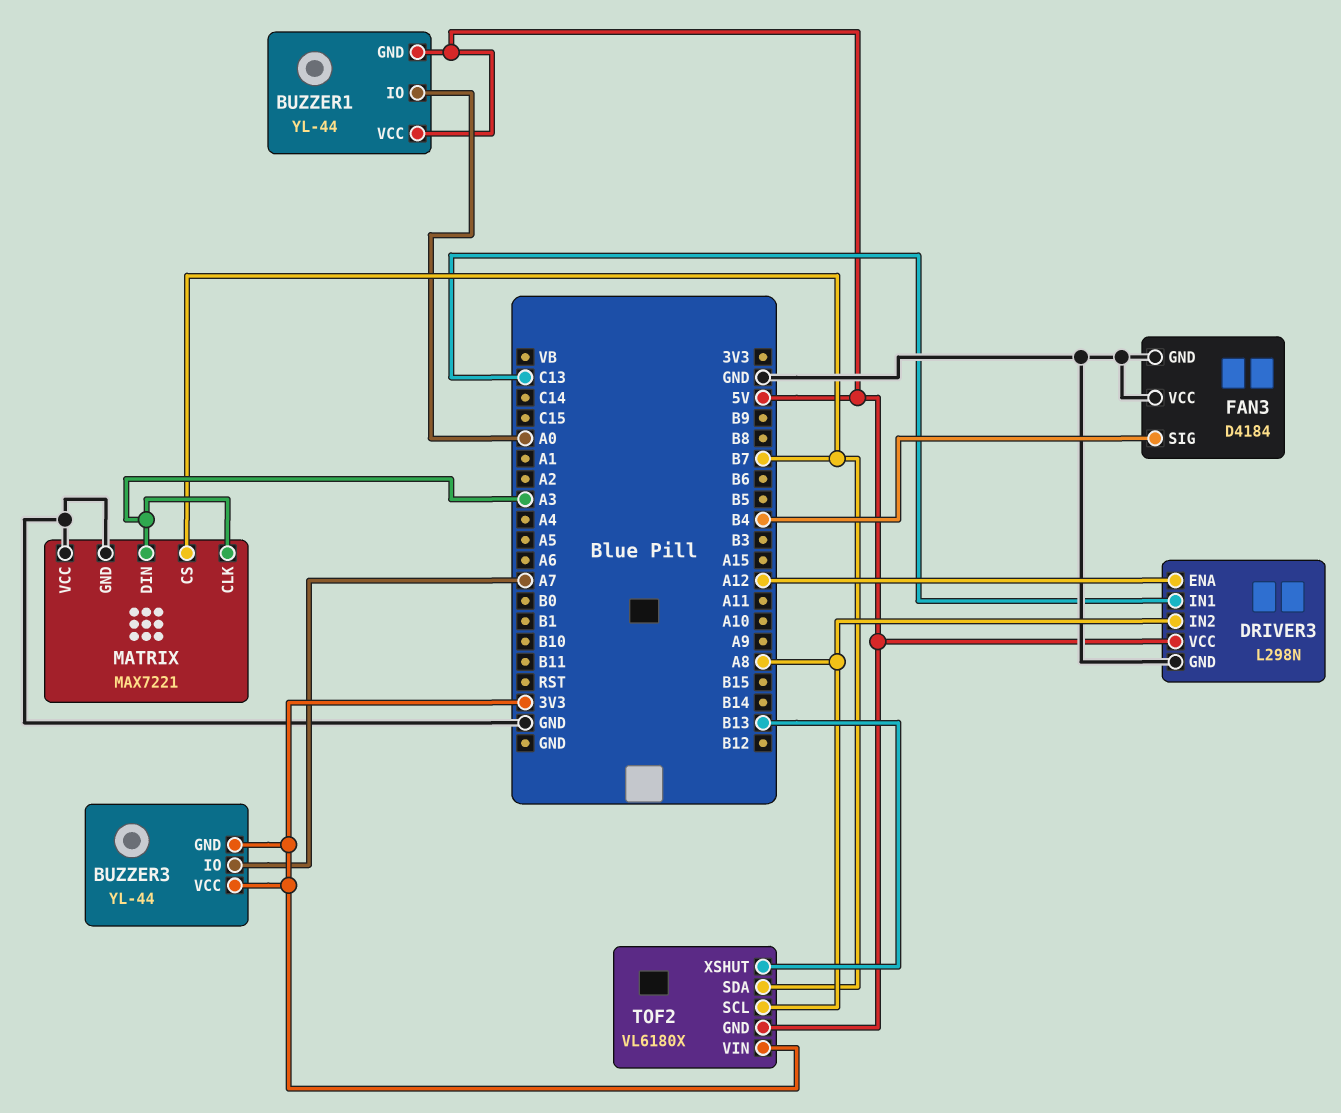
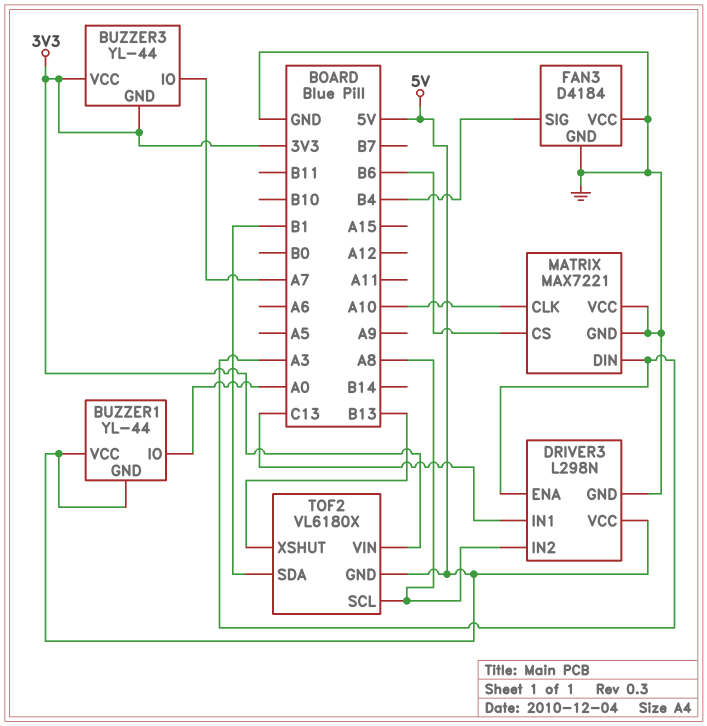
DRIVER3 pin ENA: A12 -> A3
MATRIX pin CLK: A3 -> A10
MATRIX pin CS: B7 -> B6
TOF2 pin SDA: B7 -> B1

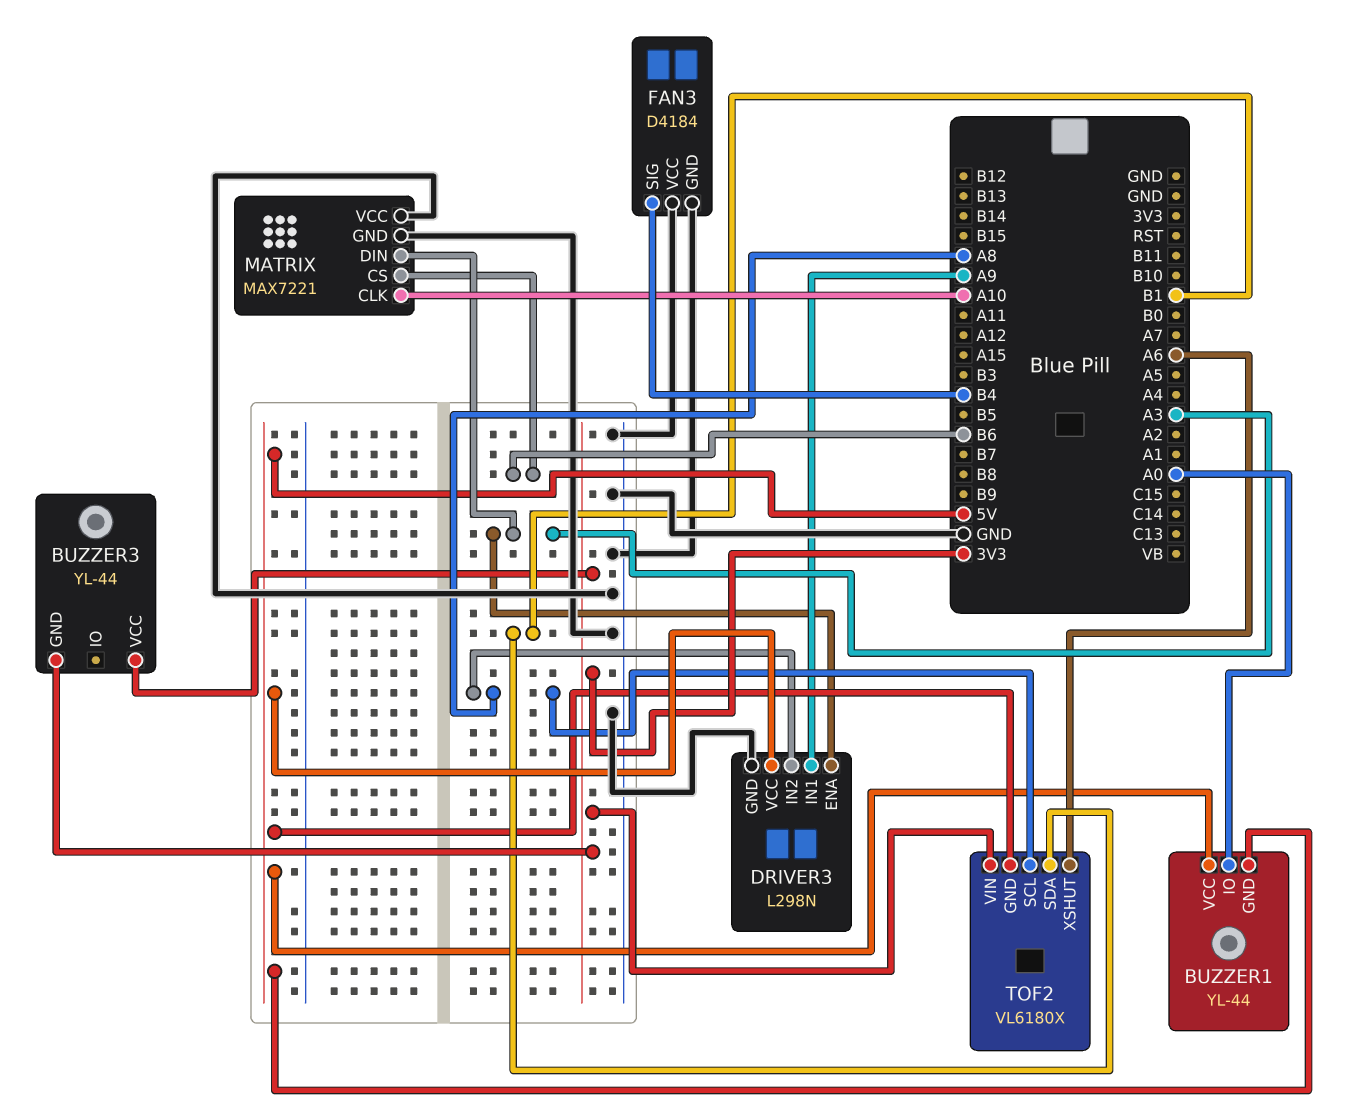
BUZZER3 pin IO: A7 -> none
DRIVER3 pin IN1: C13 -> A9
TOF2 pin XSHUT: B13 -> A6

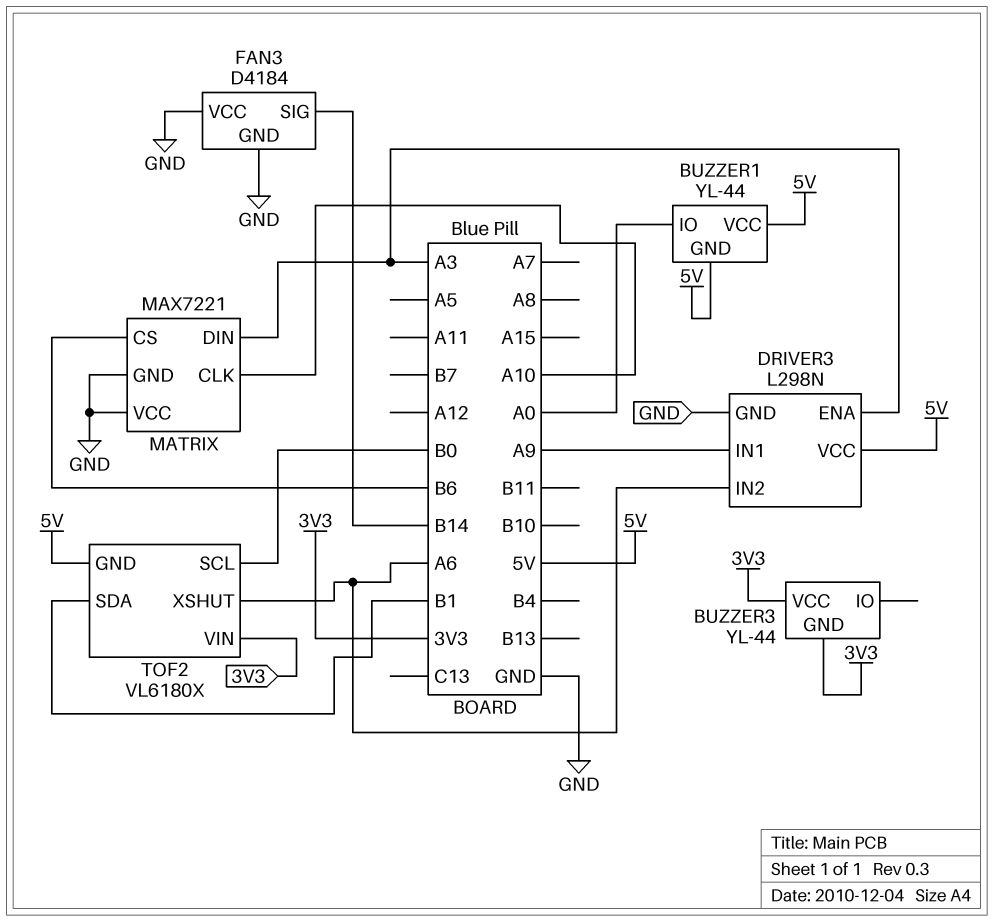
DRIVER3 pin IN2: A8 -> A6
FAN3 pin SIG: B4 -> B14
TOF2 pin SCL: A8 -> B0

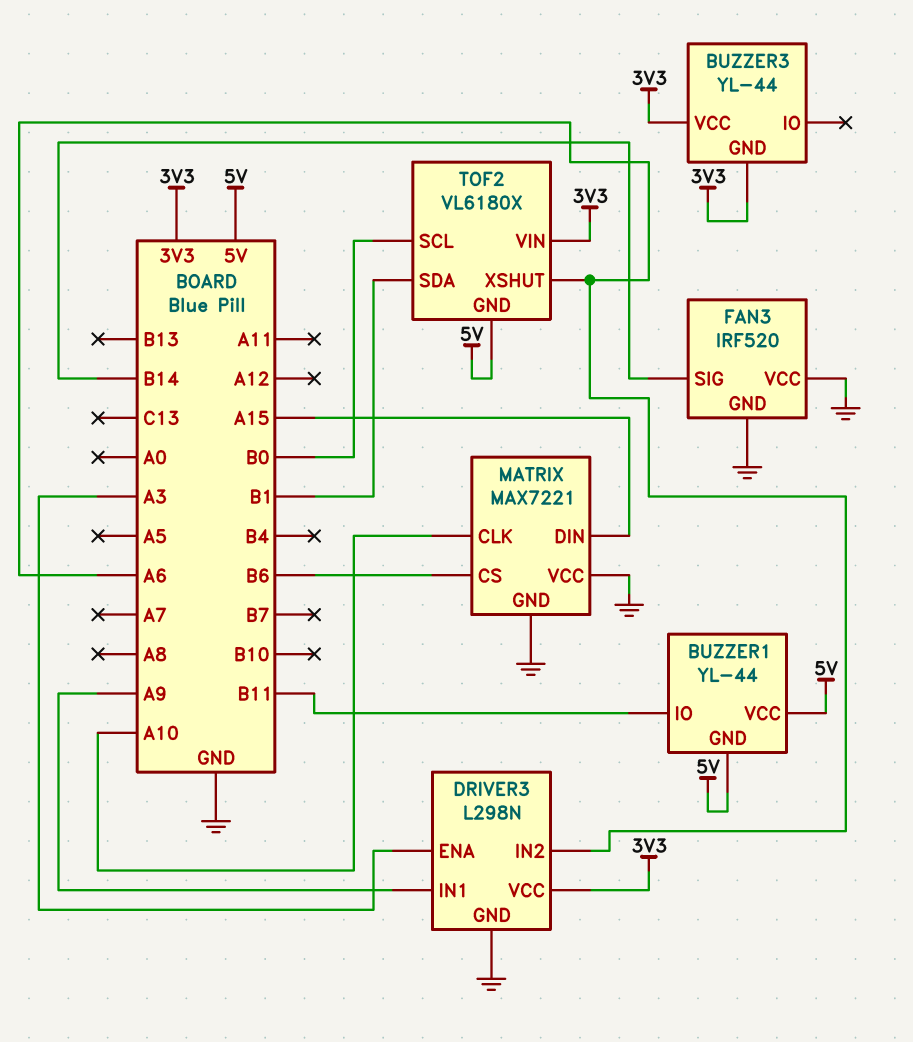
BUZZER1 pin IO: A0 -> B11
DRIVER3 pin VCC: 5V -> 3V3
FAN3: D4184 -> IRF520
MATRIX pin DIN: A3 -> A15

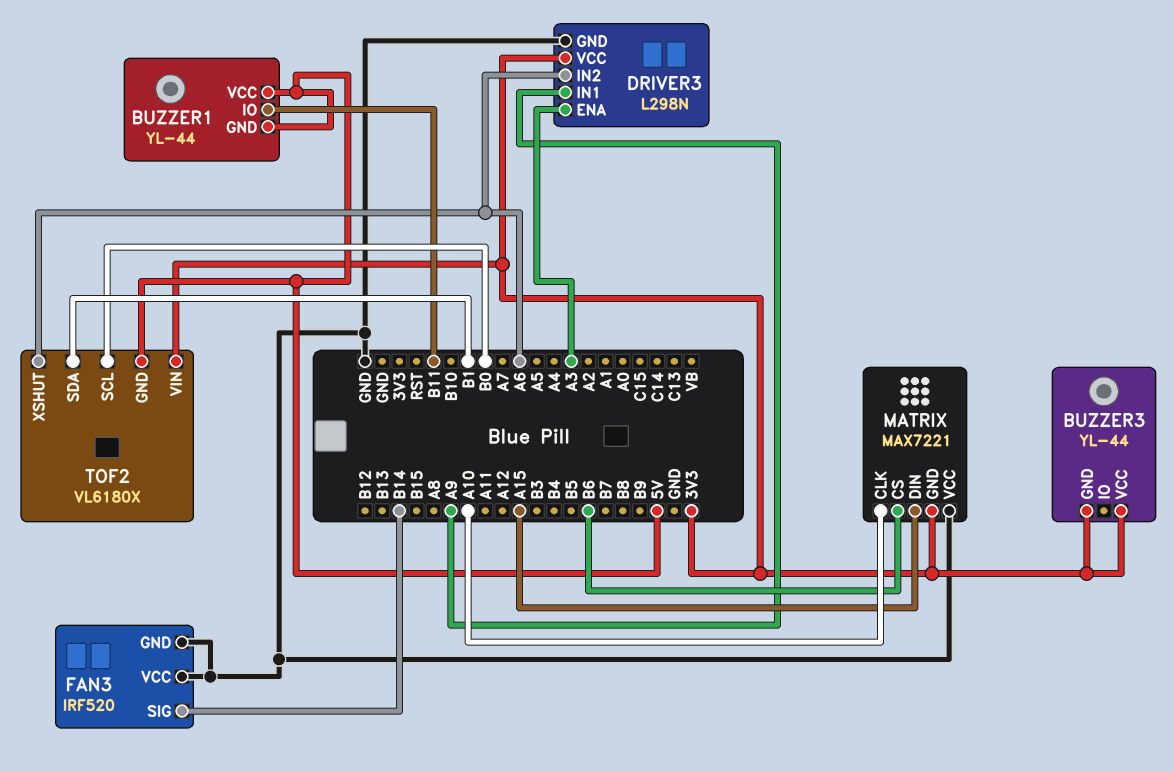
MATRIX pin GND: GND -> 3V3

